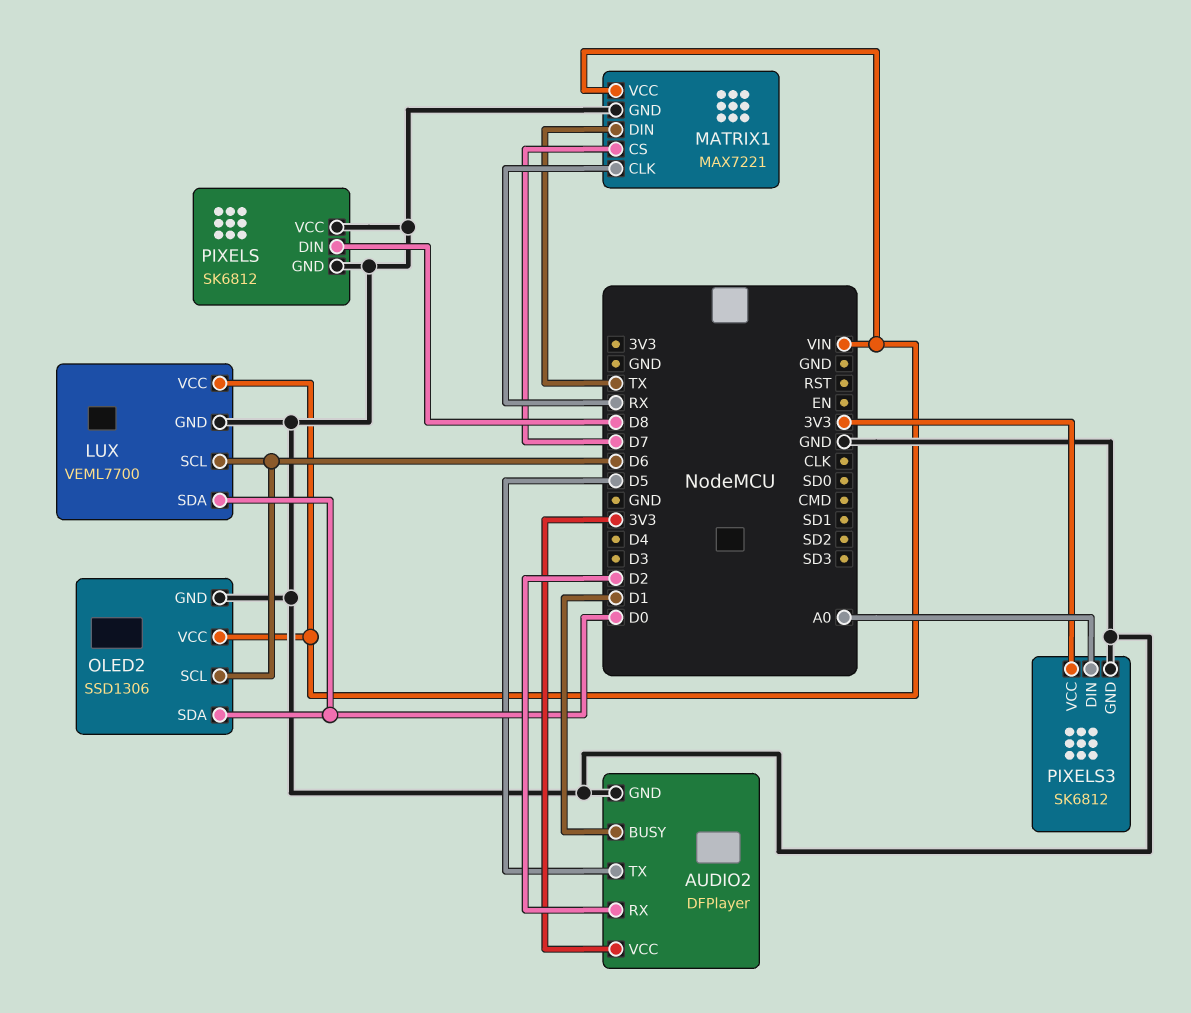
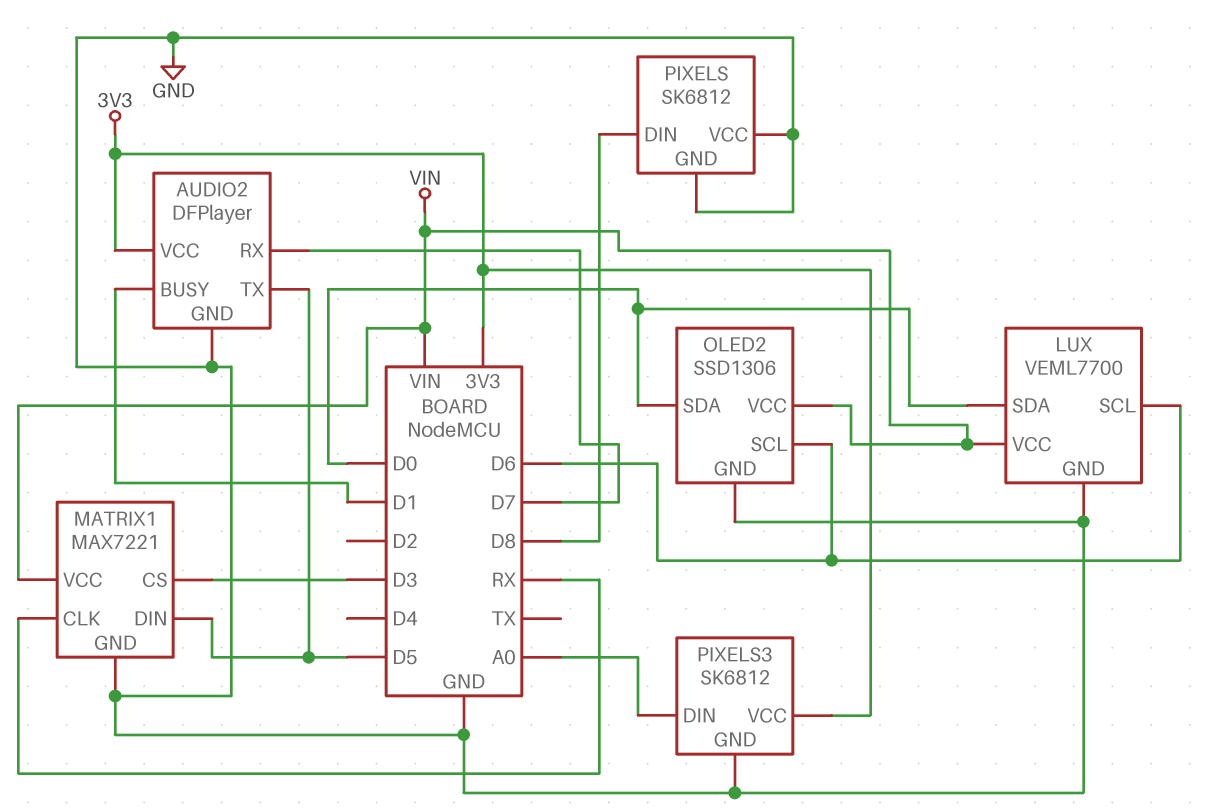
AUDIO2 pin RX: D2 -> D7
MATRIX1 pin CS: D7 -> D3
MATRIX1 pin DIN: TX -> D5

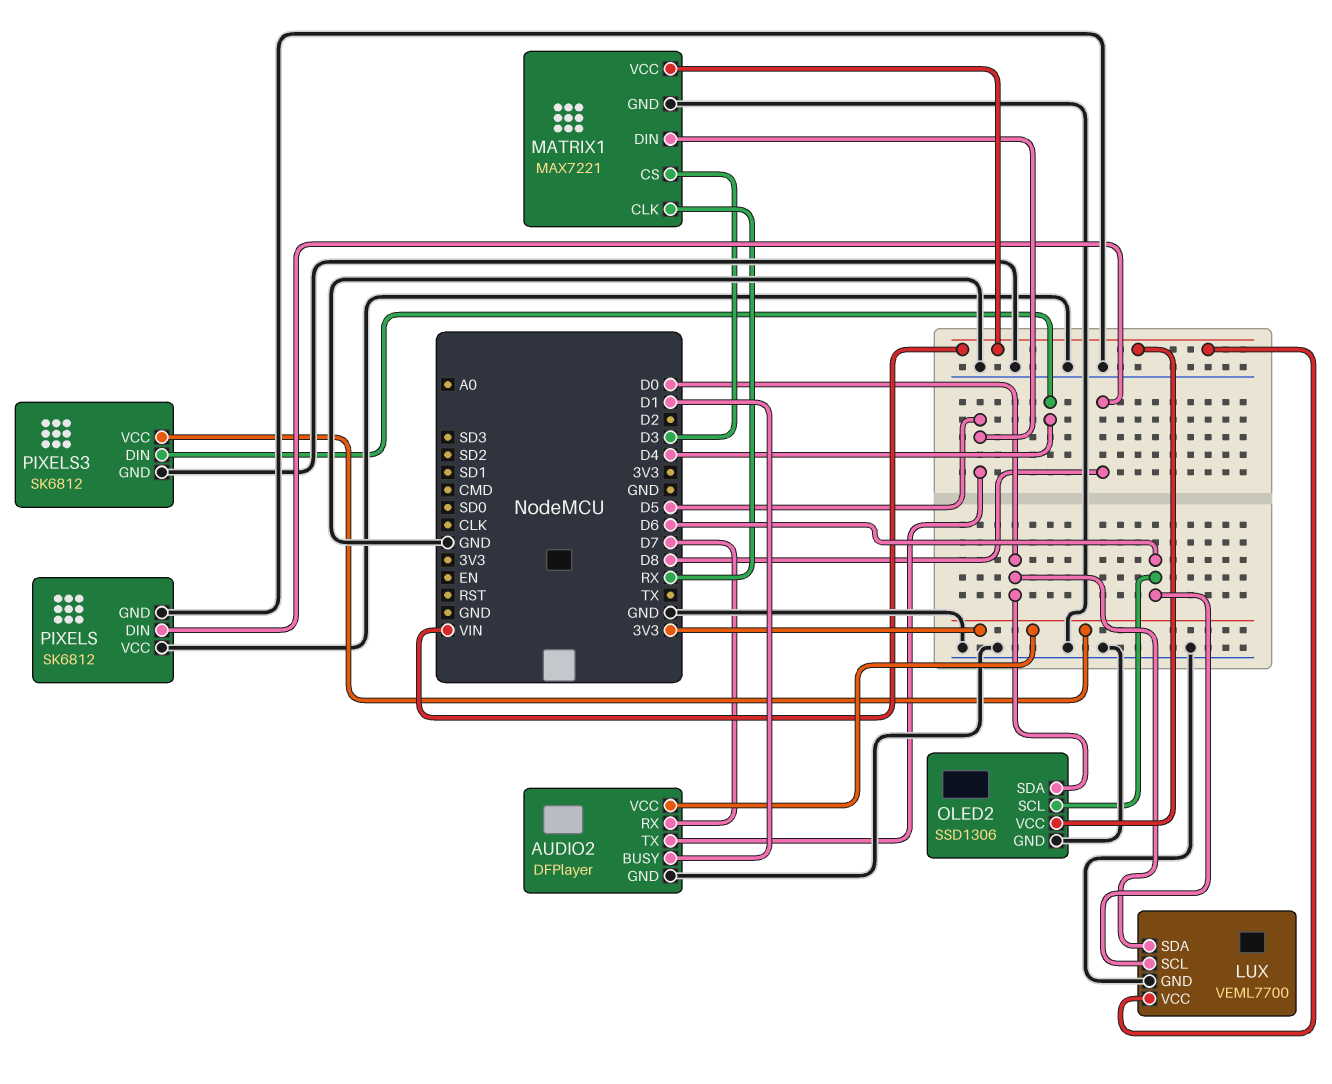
PIXELS3 pin DIN: A0 -> D4

